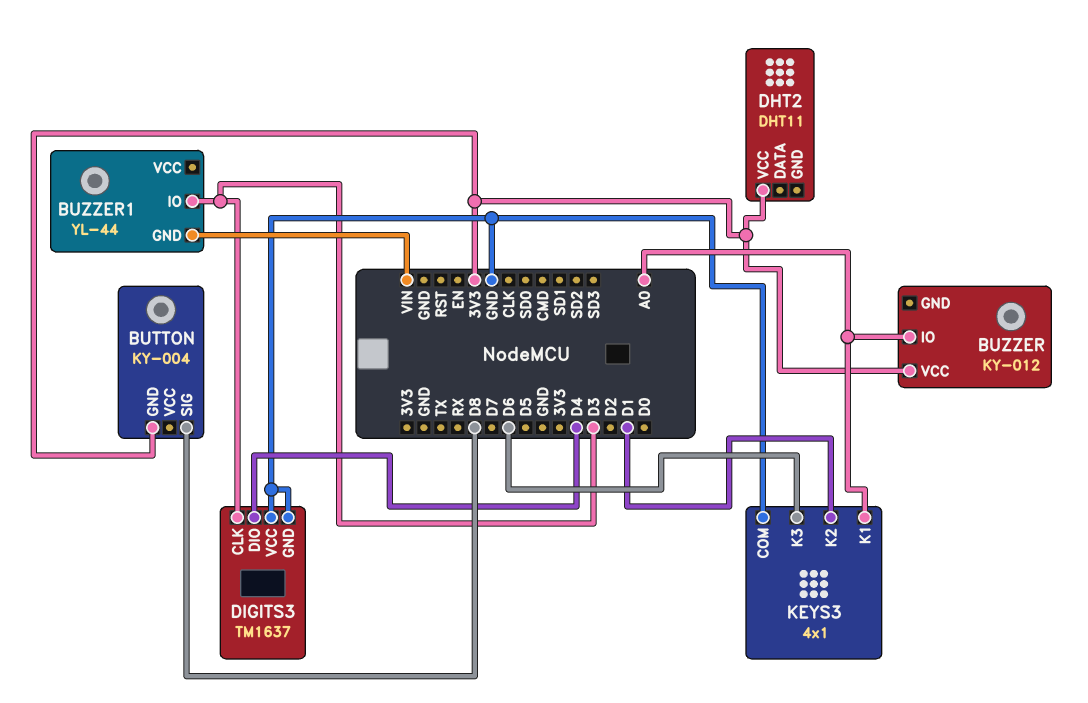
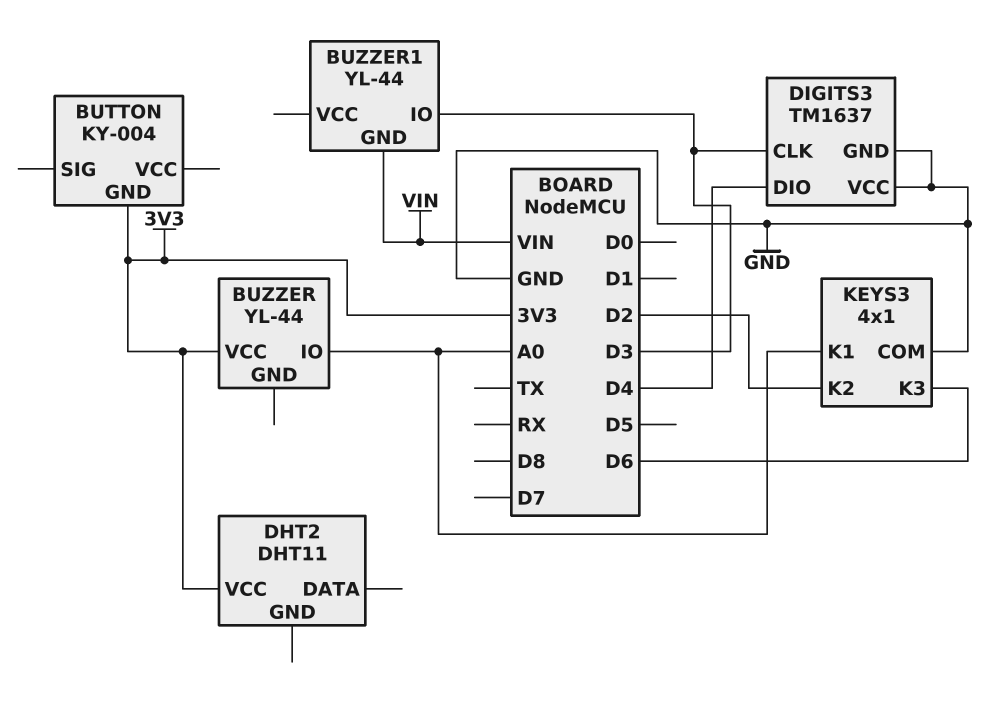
BUTTON pin SIG: D8 -> none
BUZZER: KY-012 -> YL-44
KEYS3 pin K2: D1 -> D2

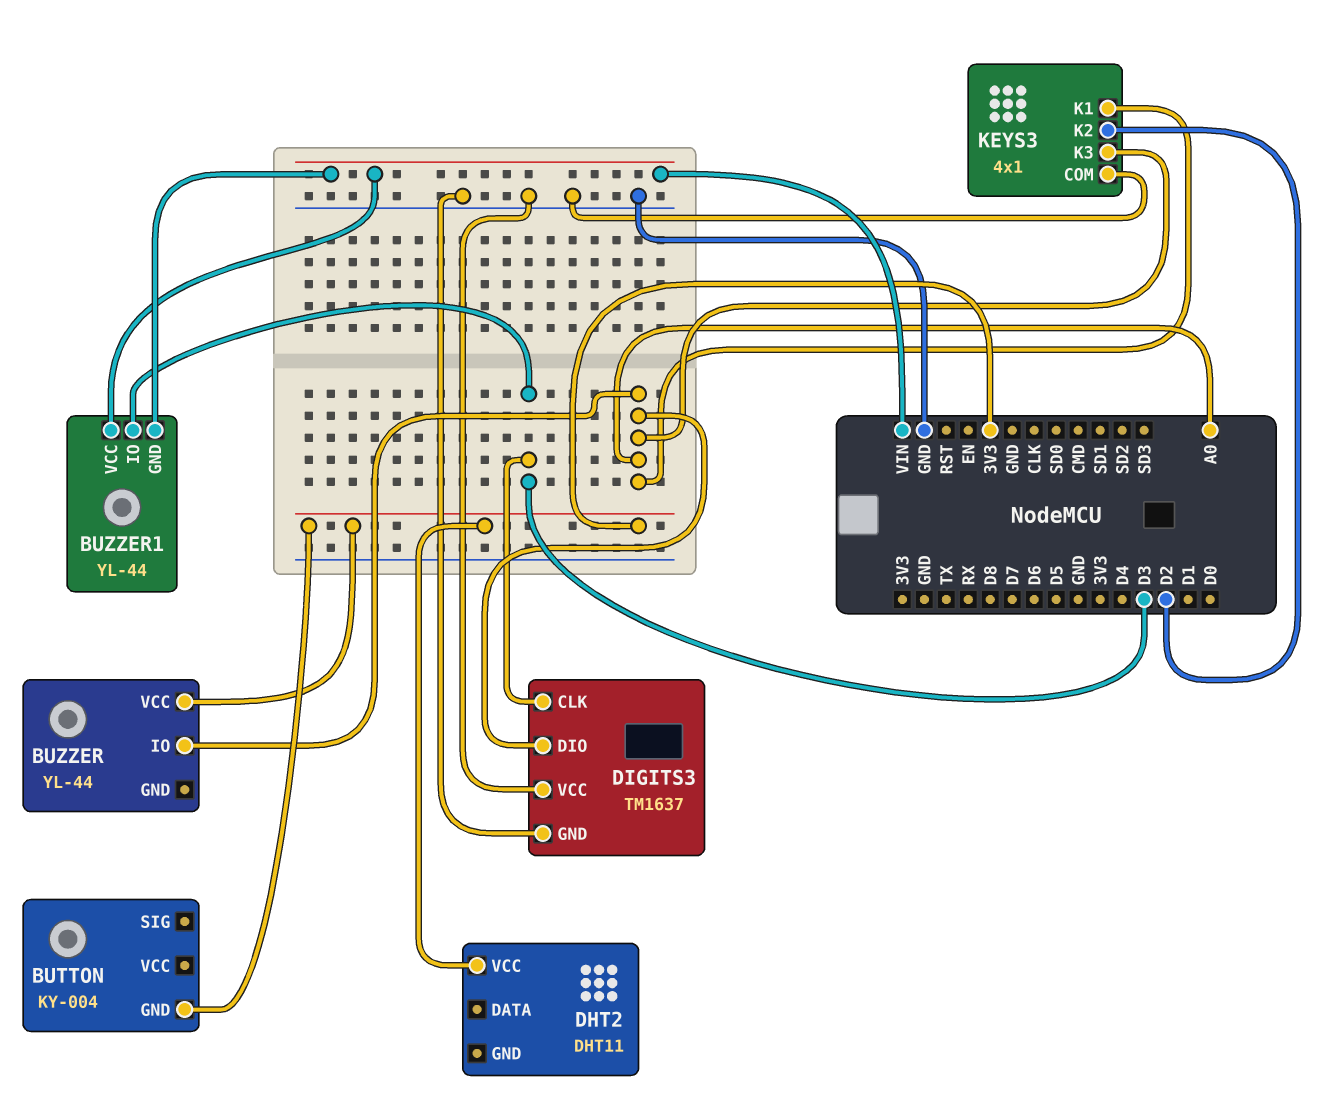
BUZZER1 pin VCC: none -> VIN
DIGITS3 pin DIO: D4 -> A0
KEYS3 pin K3: D6 -> A0

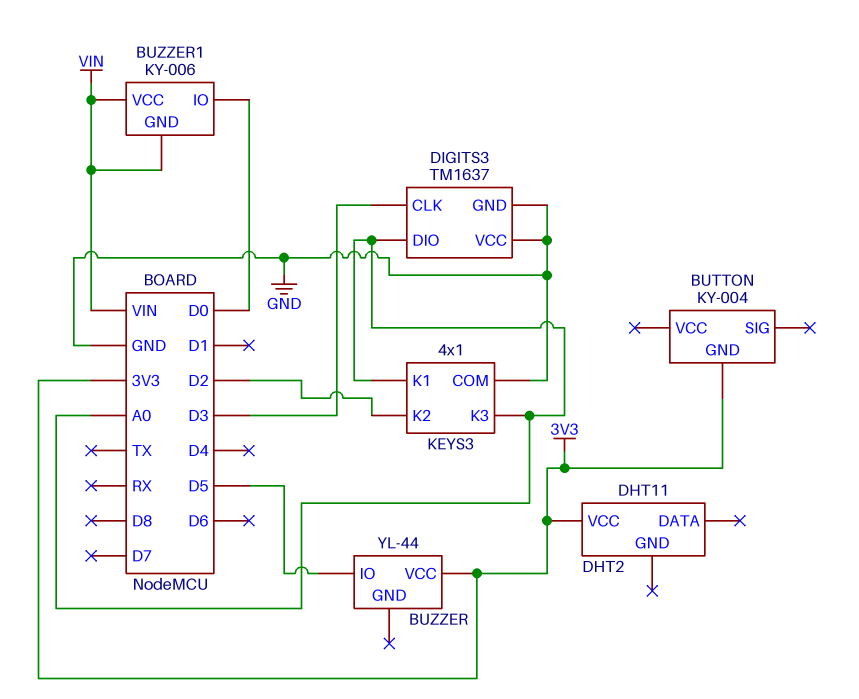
BUZZER pin IO: A0 -> D5
BUZZER1: YL-44 -> KY-006
BUZZER1 pin IO: D3 -> D0

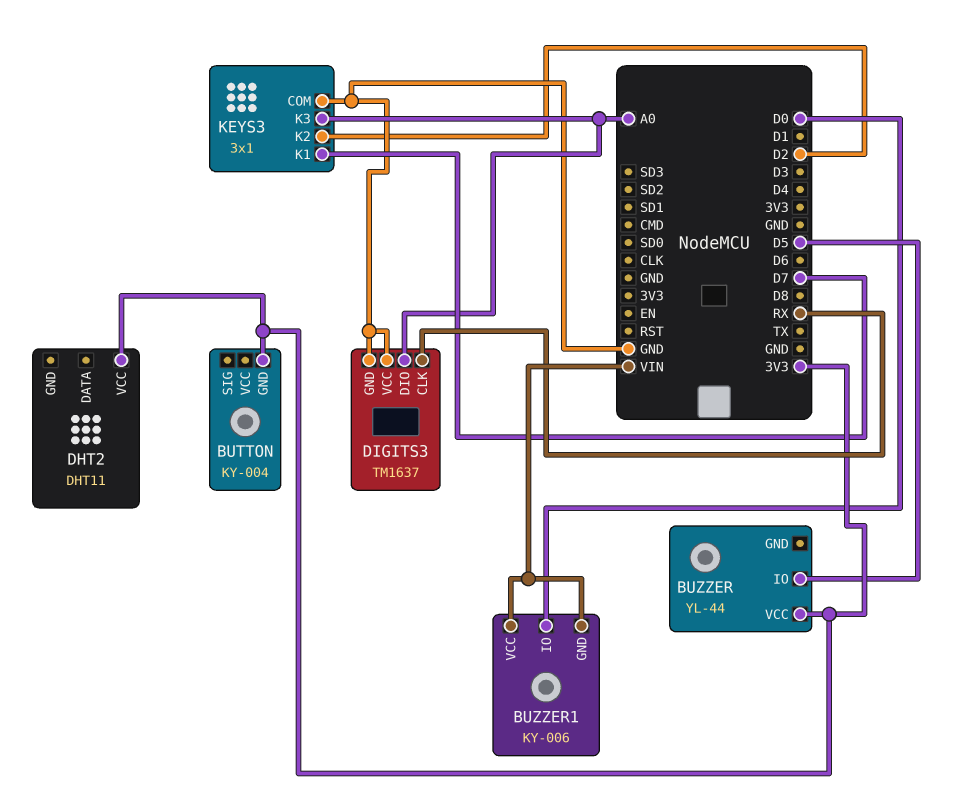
DIGITS3 pin CLK: D3 -> RX
KEYS3: 4x1 -> 3x1
KEYS3 pin K1: A0 -> D7

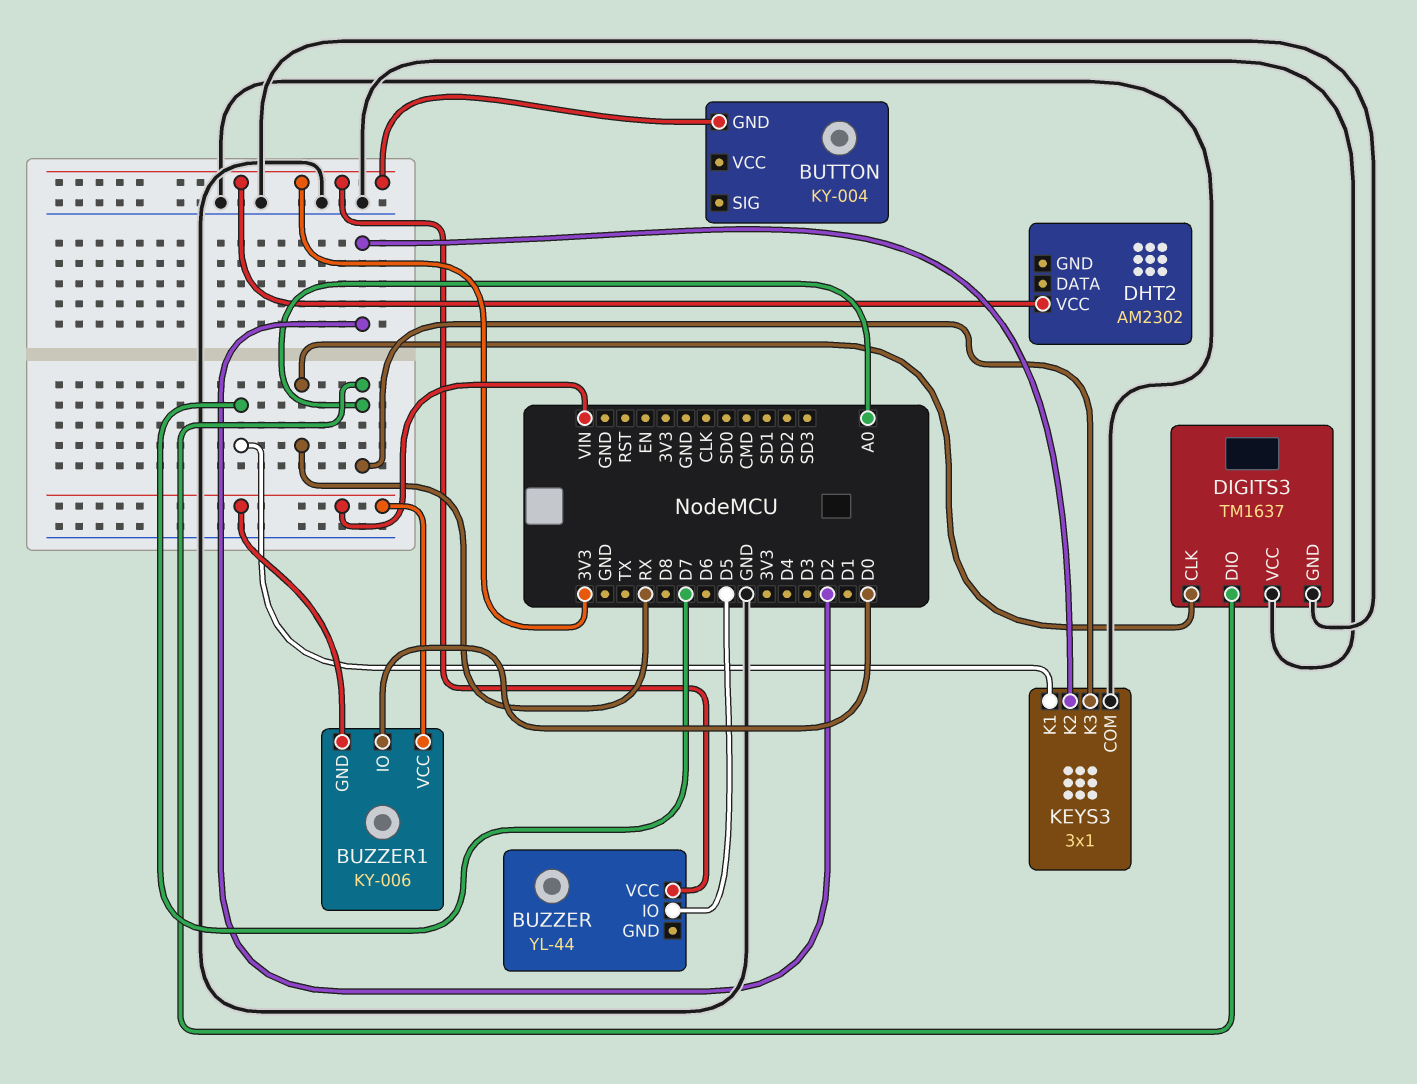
DHT2: DHT11 -> AM2302

